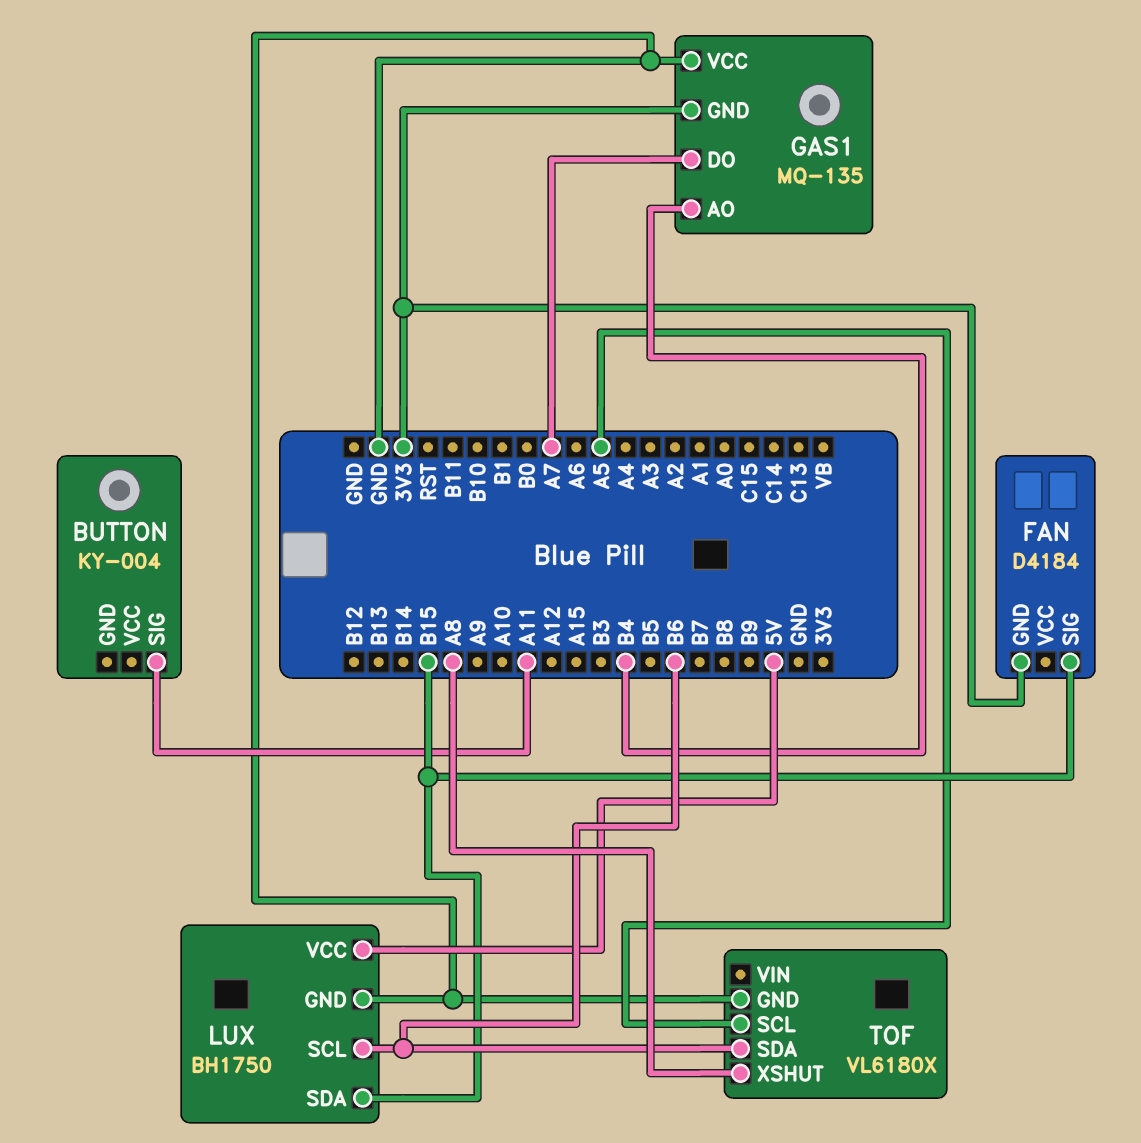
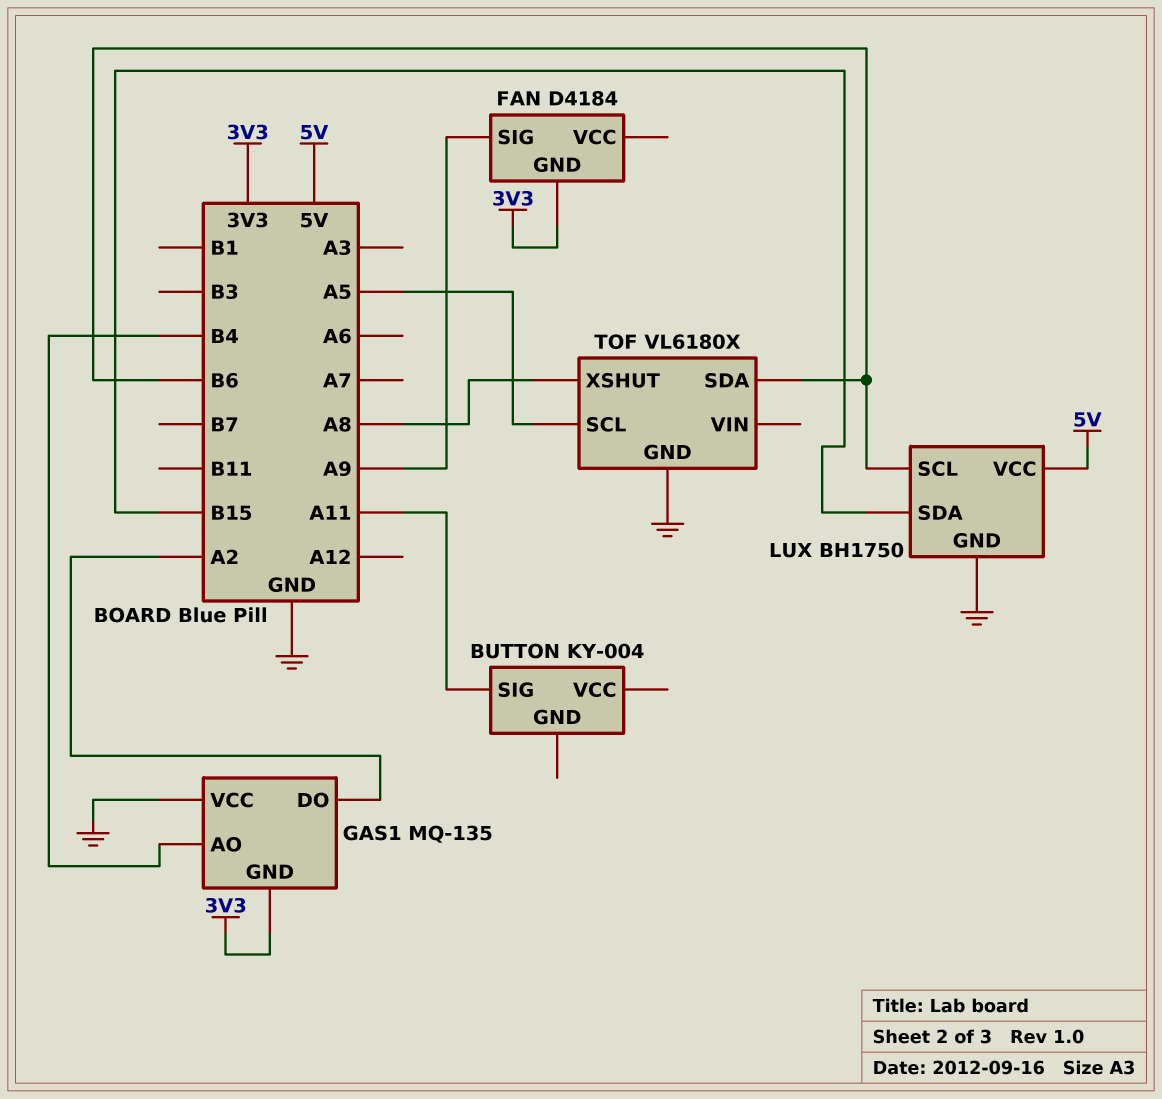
FAN pin SIG: B15 -> A9
GAS1 pin DO: A7 -> A2

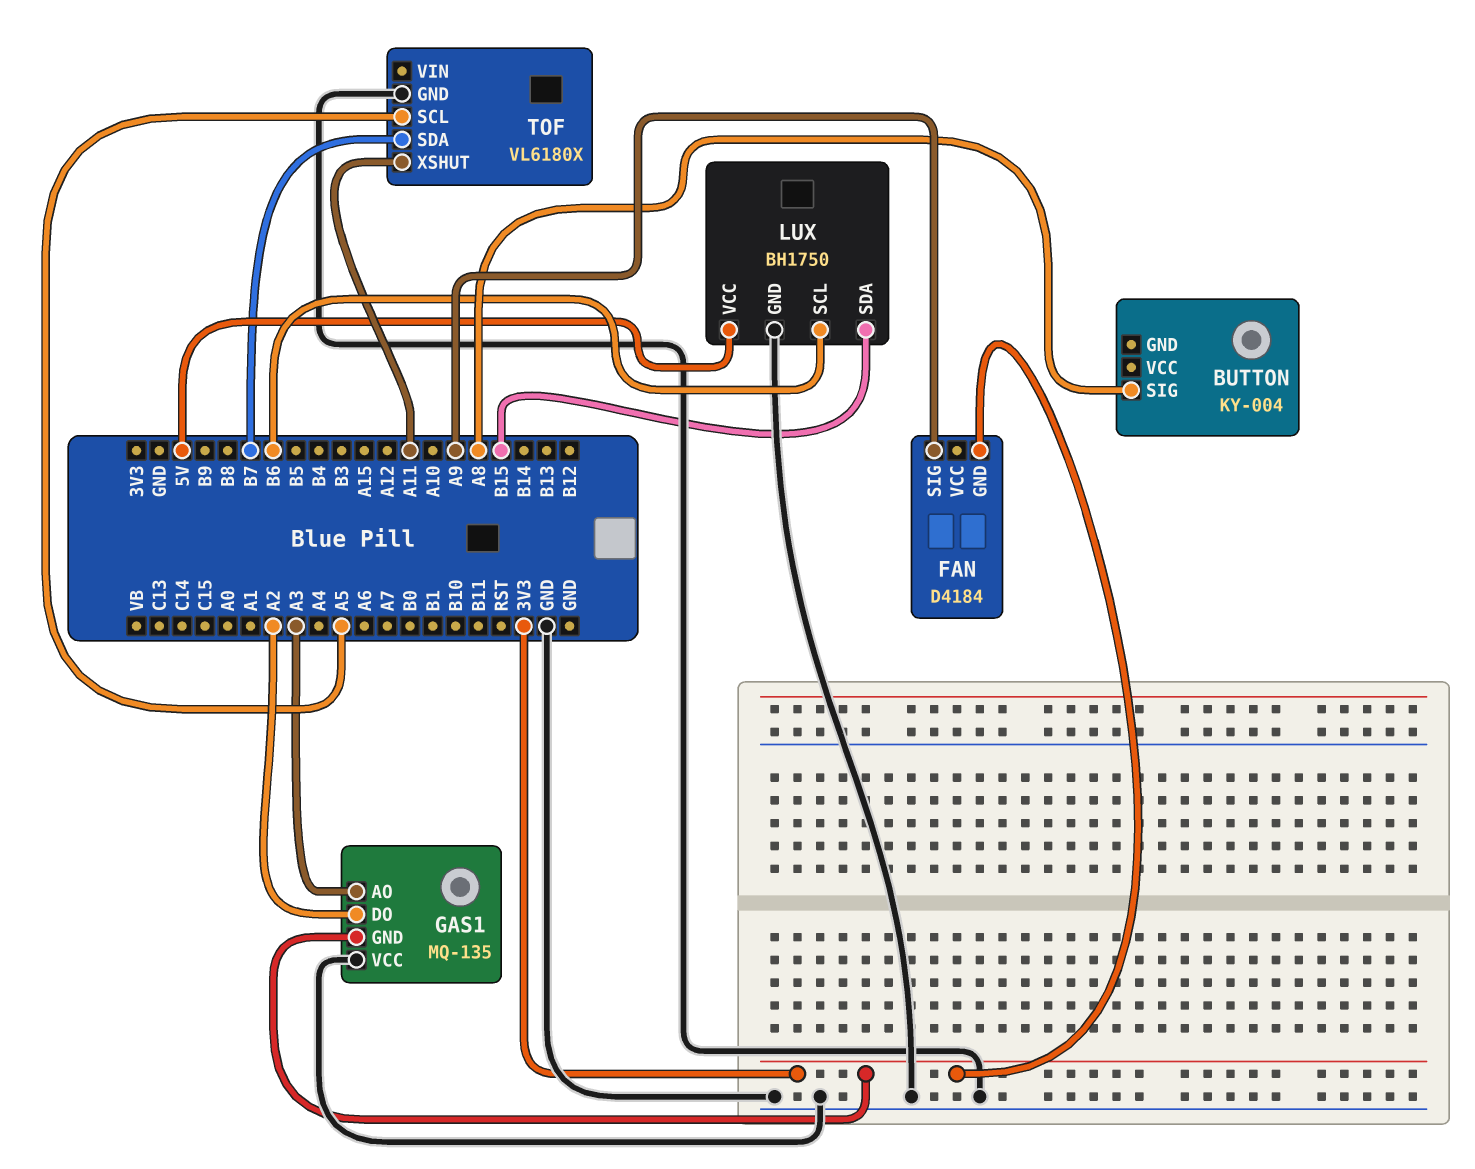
BUTTON pin SIG: A11 -> A8
GAS1 pin AO: B4 -> A3
TOF pin SDA: B6 -> B7
TOF pin XSHUT: A8 -> A11

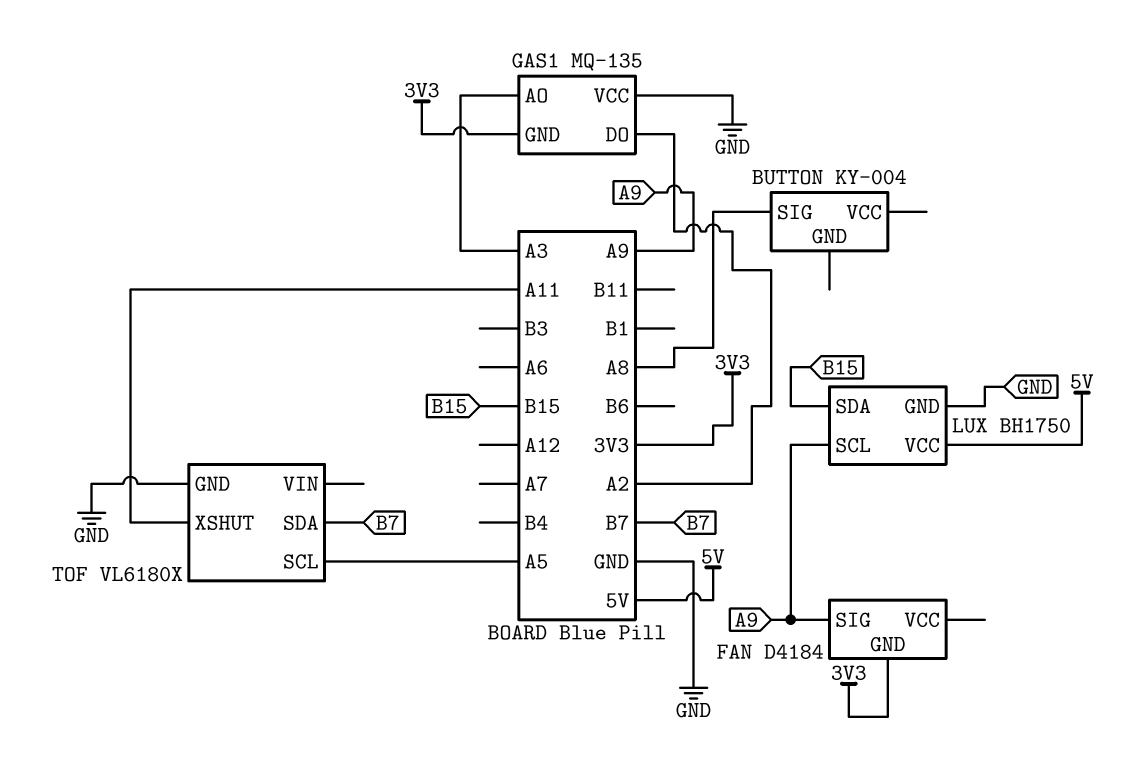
LUX pin SCL: B6 -> A9

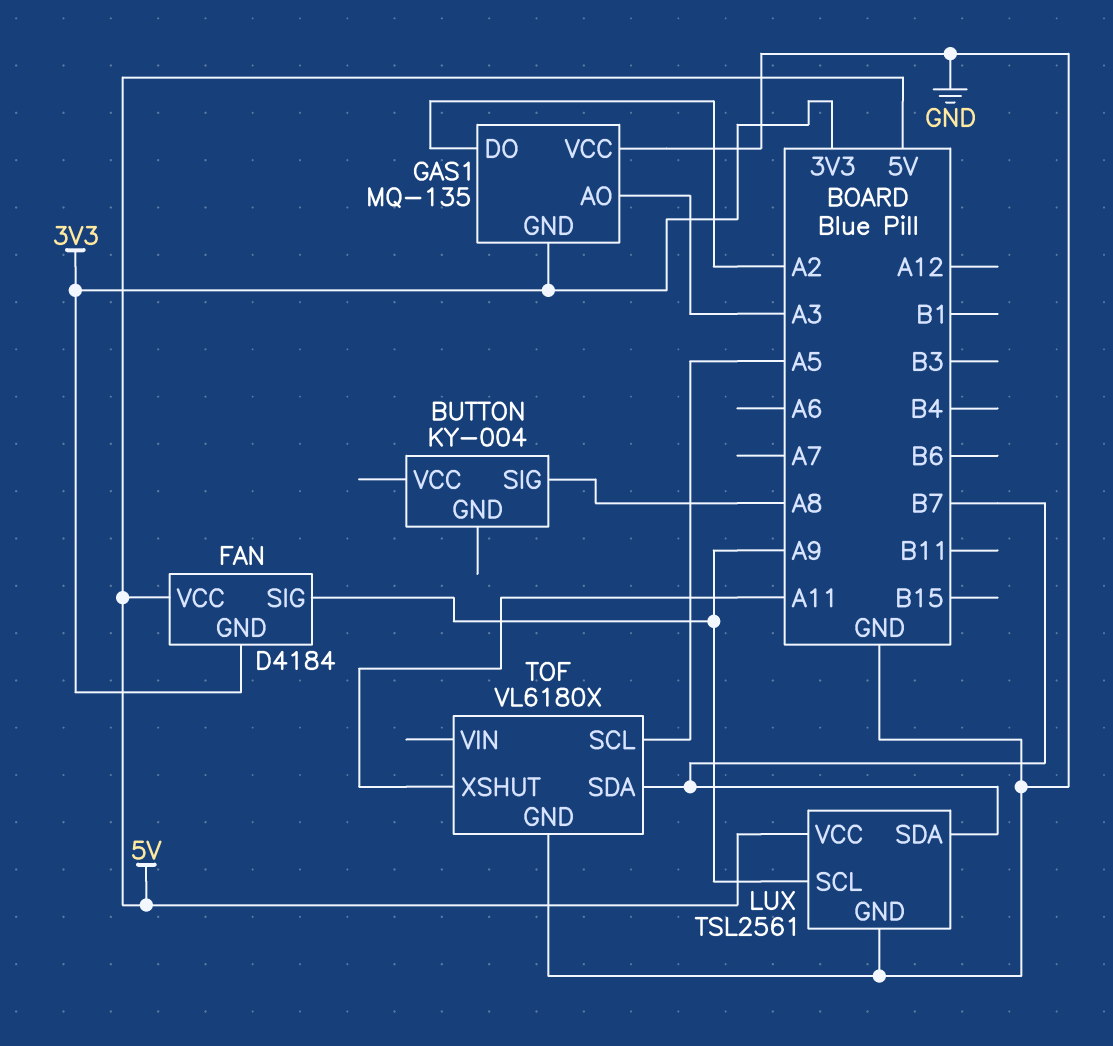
FAN pin VCC: none -> 5V
LUX: BH1750 -> TSL2561
LUX pin SDA: B15 -> B7

